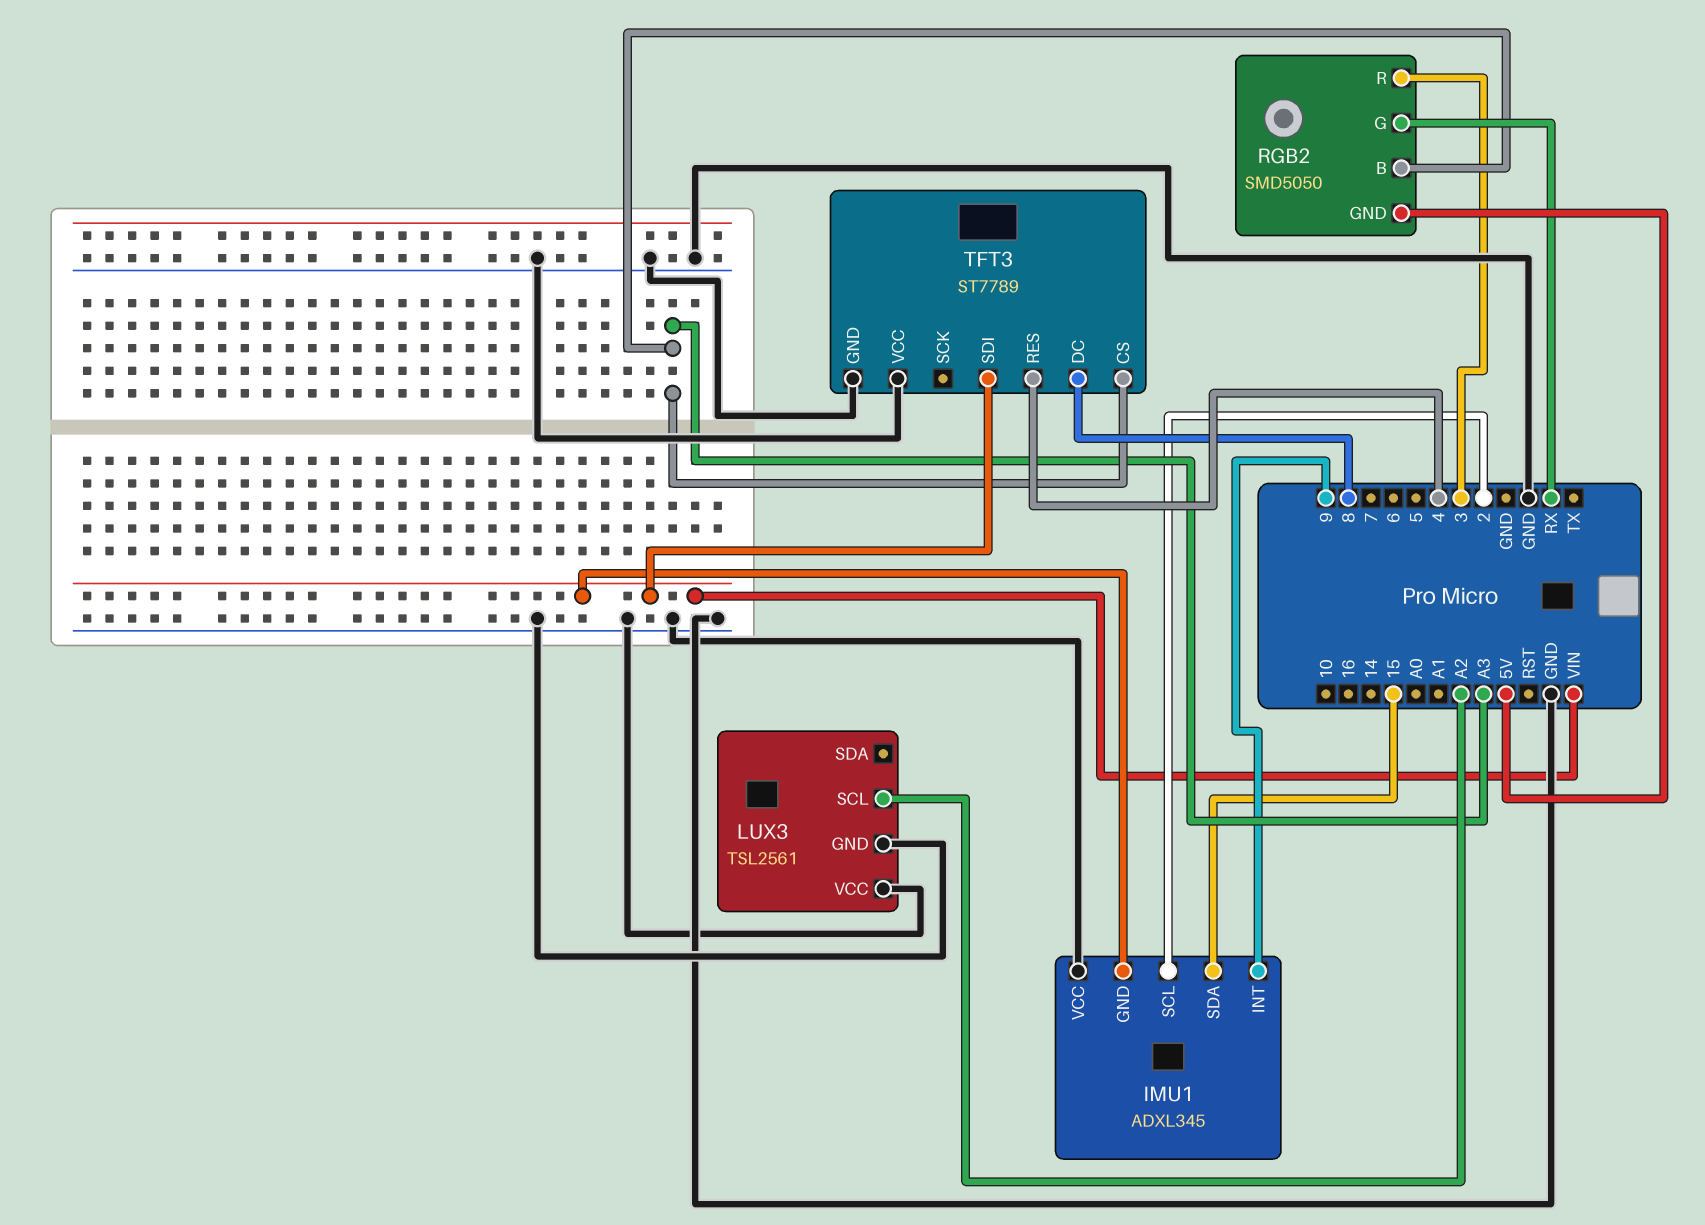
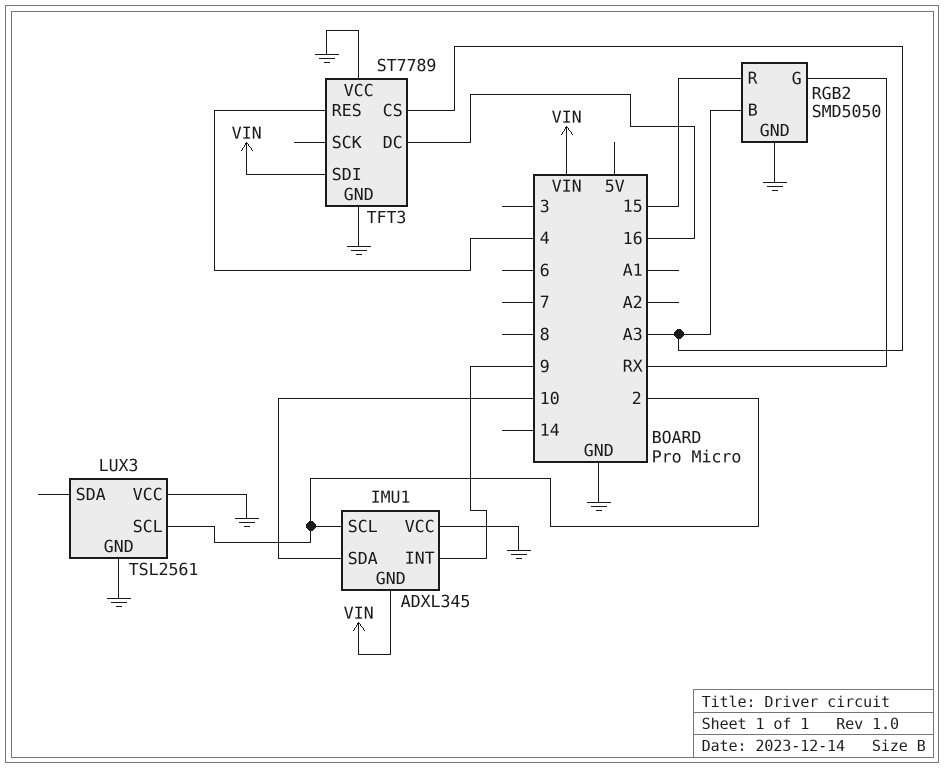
IMU1 pin SDA: 15 -> 10
LUX3 pin SCL: A2 -> 2
RGB2 pin GND: 5V -> GND
RGB2 pin R: 3 -> 15
TFT3 pin DC: 8 -> 16

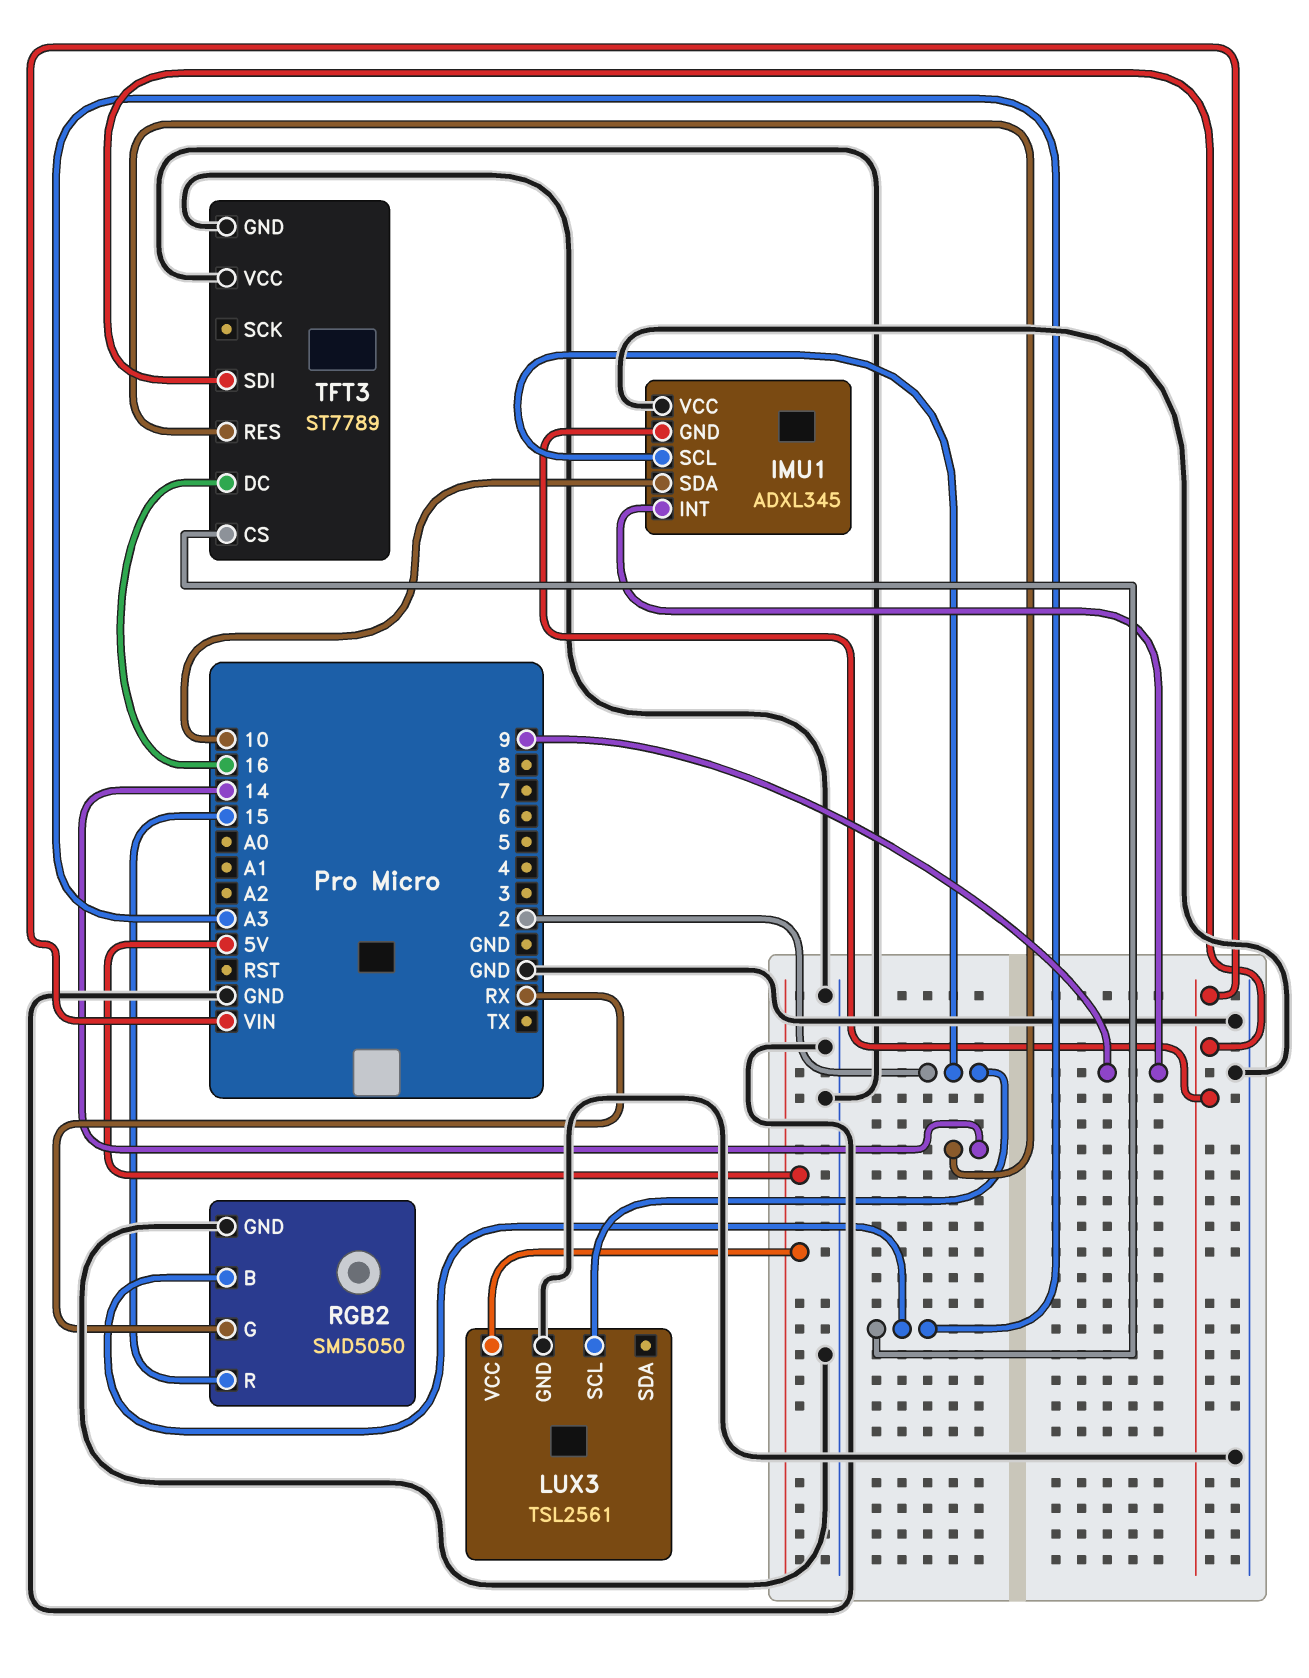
LUX3 pin VCC: GND -> 5V
TFT3 pin RES: 4 -> 14

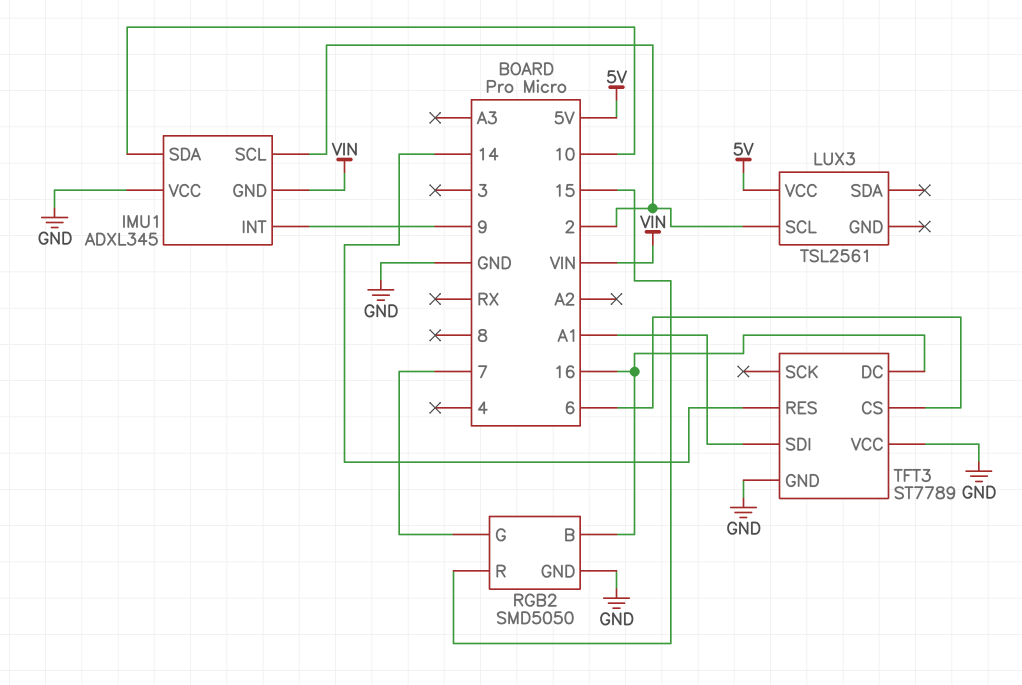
LUX3 pin GND: GND -> none
RGB2 pin B: A3 -> 16
RGB2 pin G: RX -> 7
TFT3 pin CS: A3 -> 6
TFT3 pin SDI: VIN -> A1

